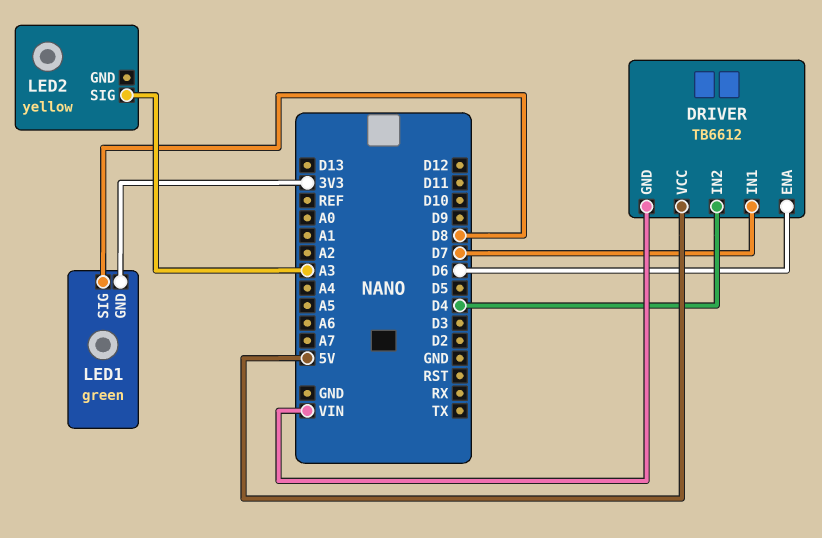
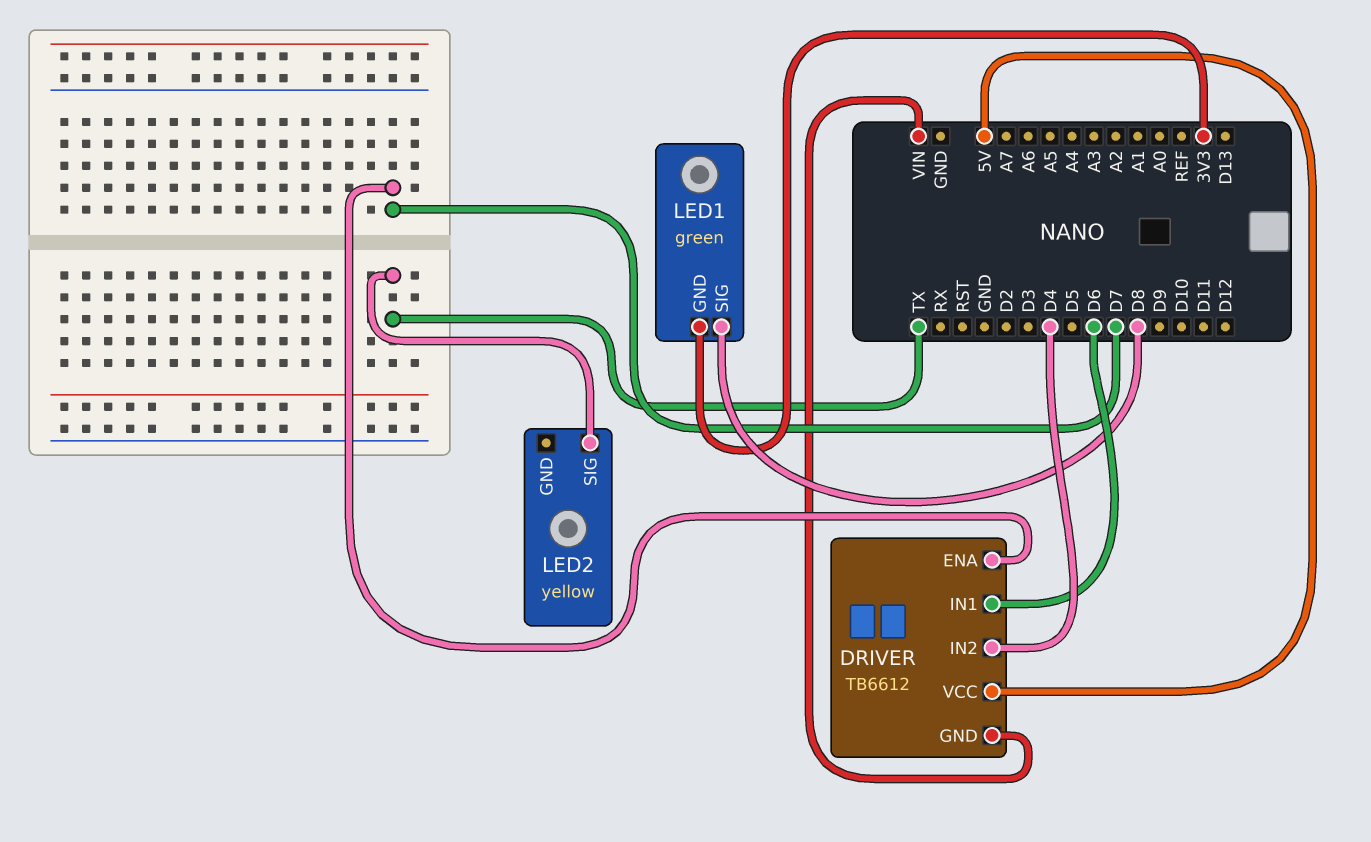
DRIVER pin ENA: D6 -> D7
DRIVER pin IN1: D7 -> D6
LED2 pin SIG: A3 -> TX

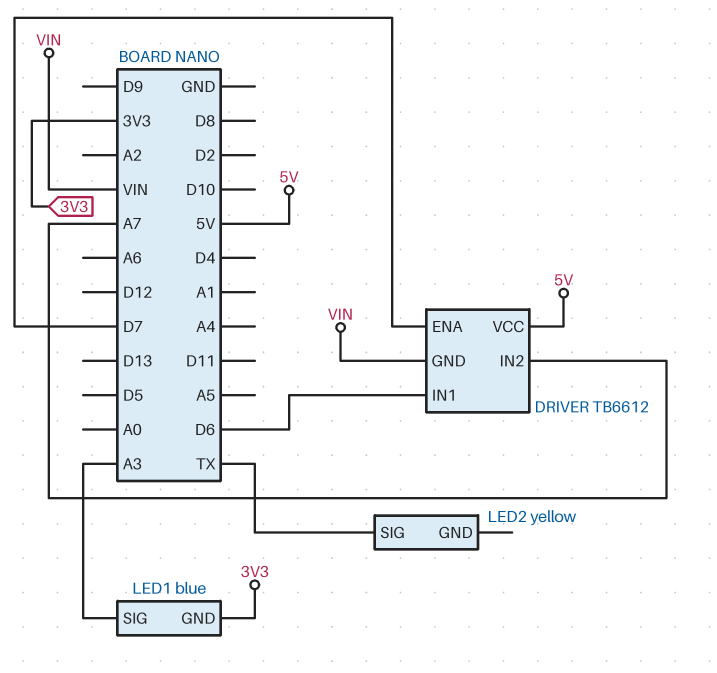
DRIVER pin IN2: D4 -> A7
LED1: green -> blue
LED1 pin SIG: D8 -> A3

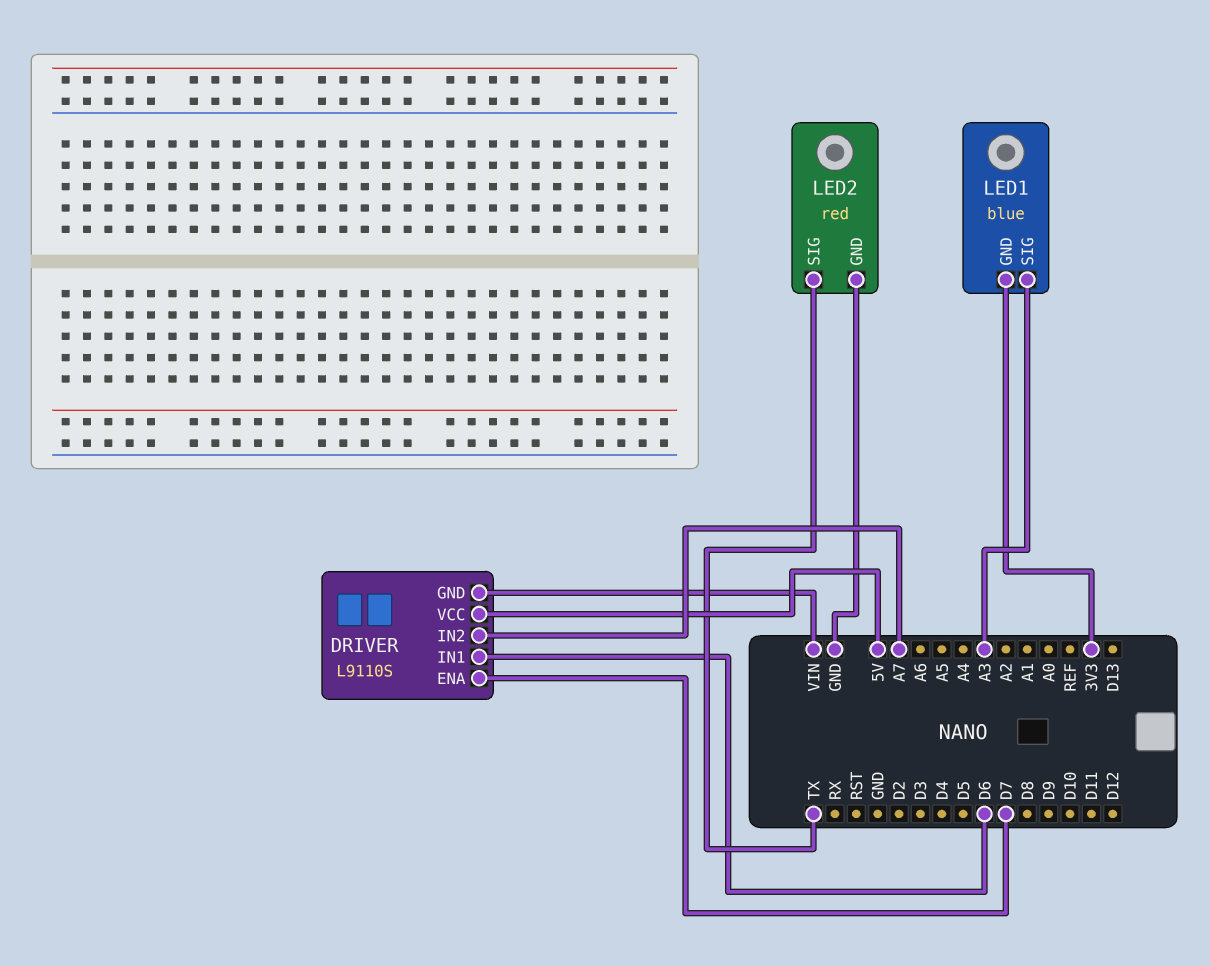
DRIVER: TB6612 -> L9110S
LED2: yellow -> red
LED2 pin GND: none -> GND

